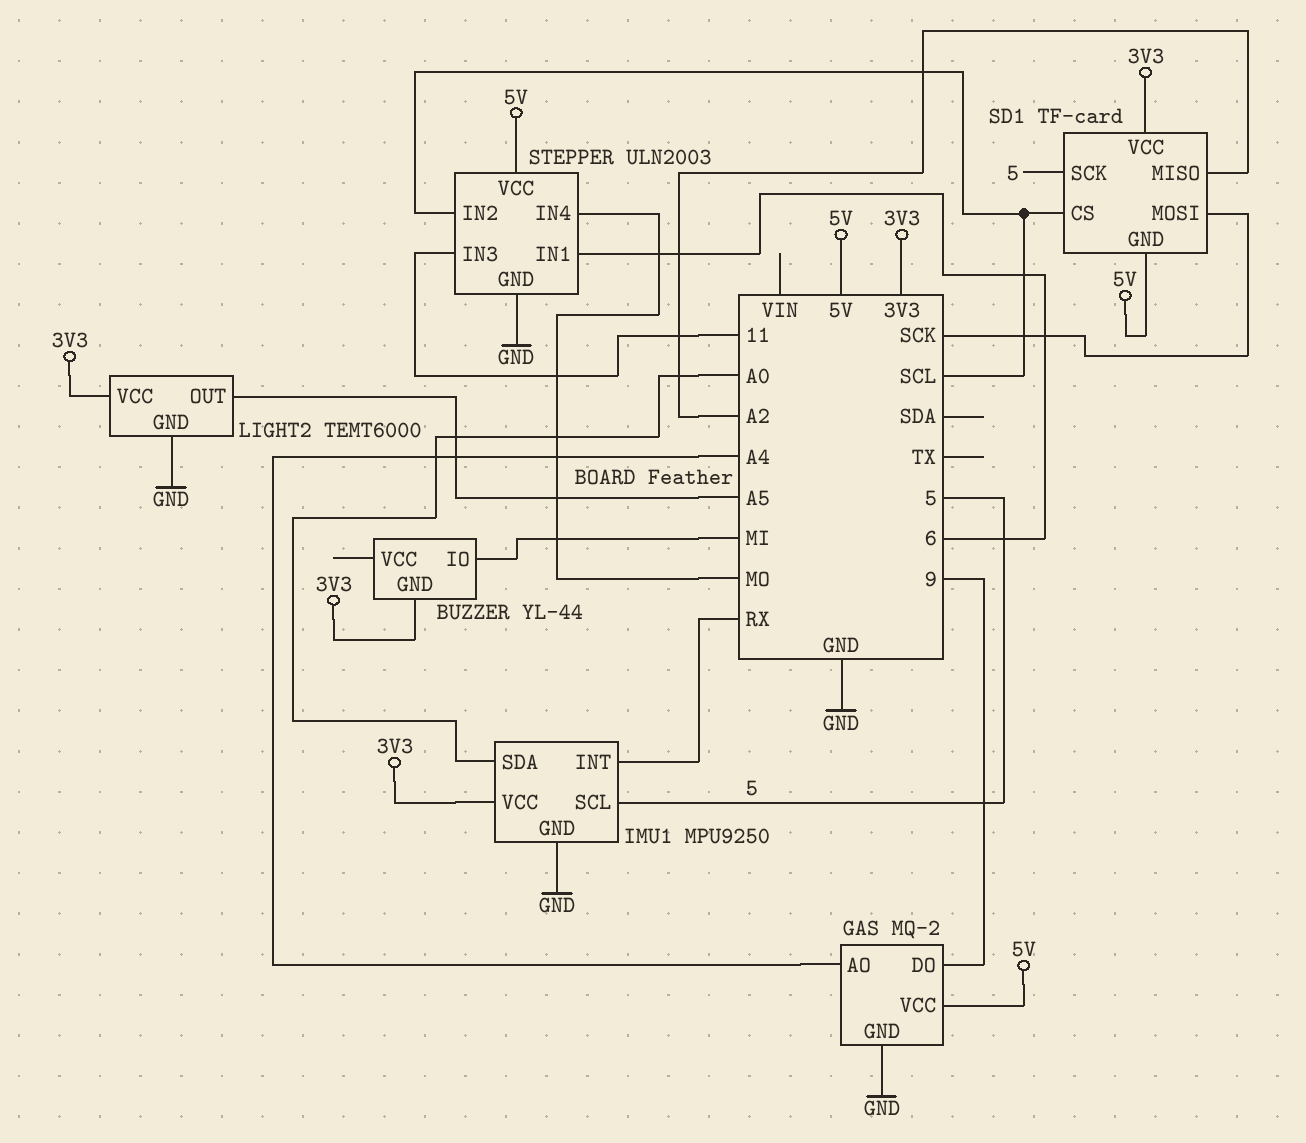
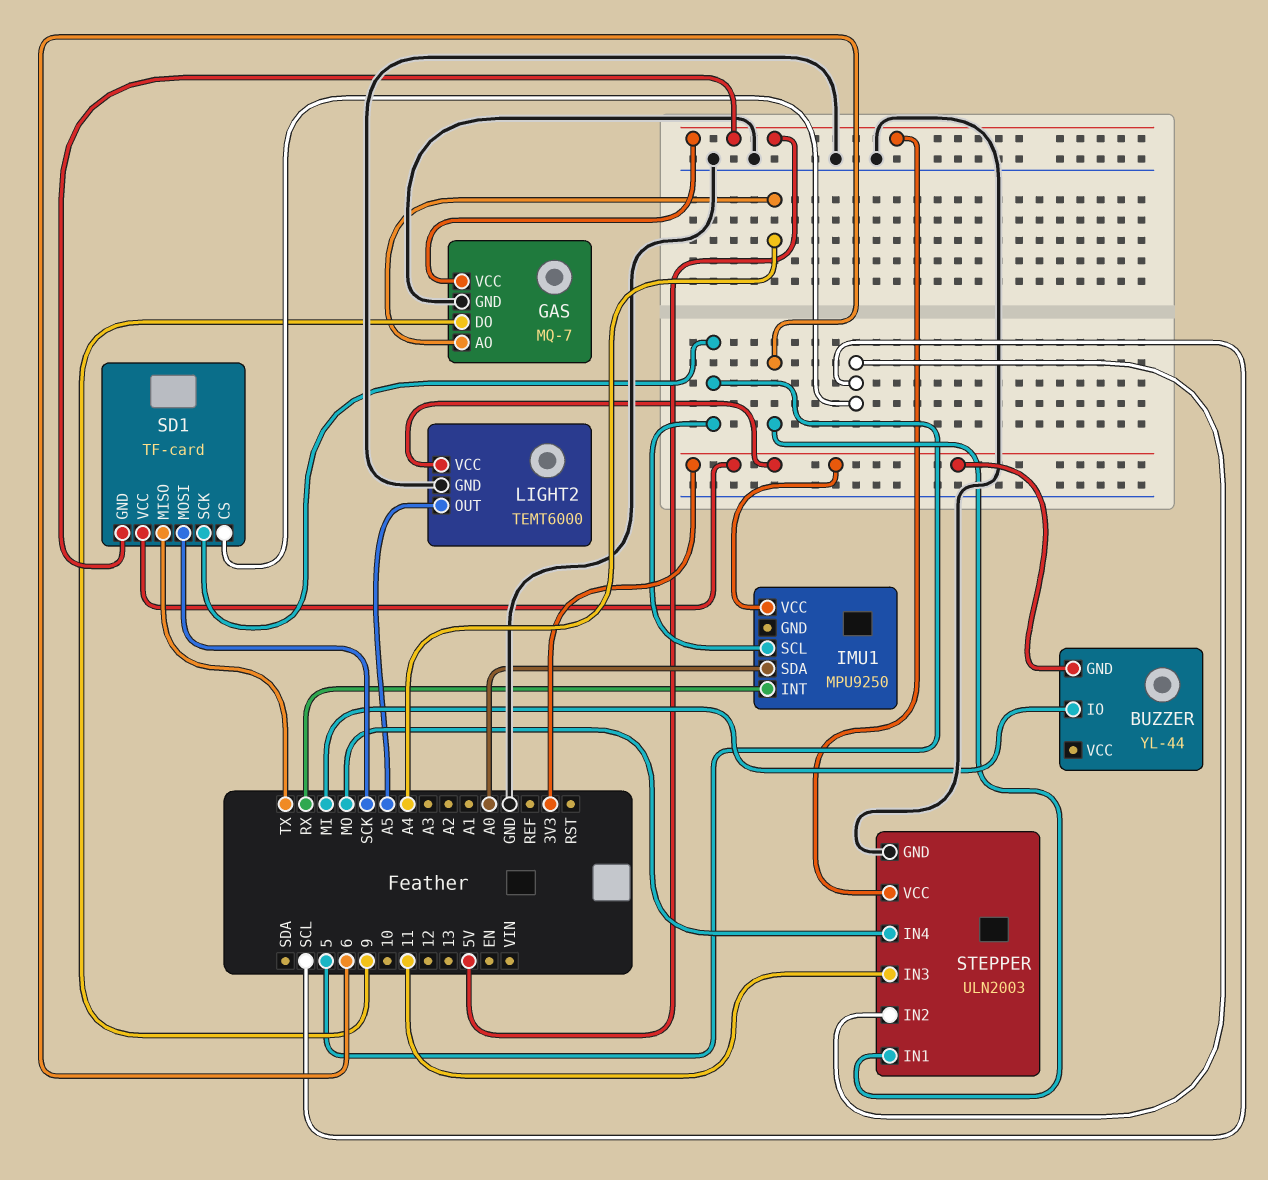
GAS: MQ-2 -> MQ-7
IMU1 pin GND: GND -> none
SD1 pin MISO: A2 -> TX

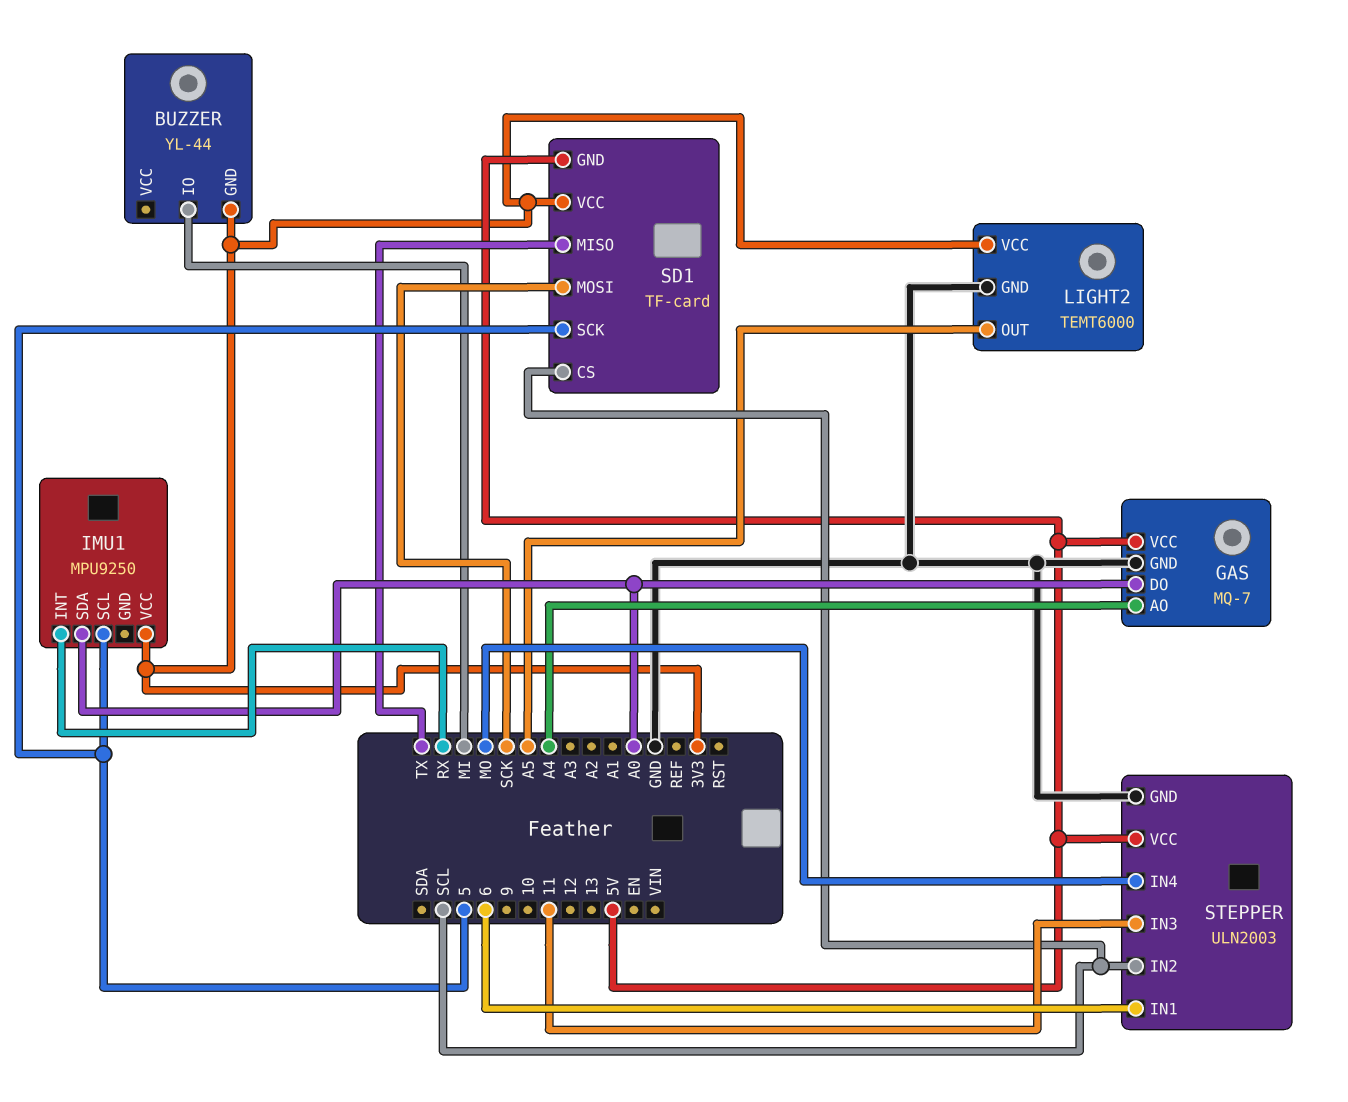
GAS pin DO: 9 -> A0

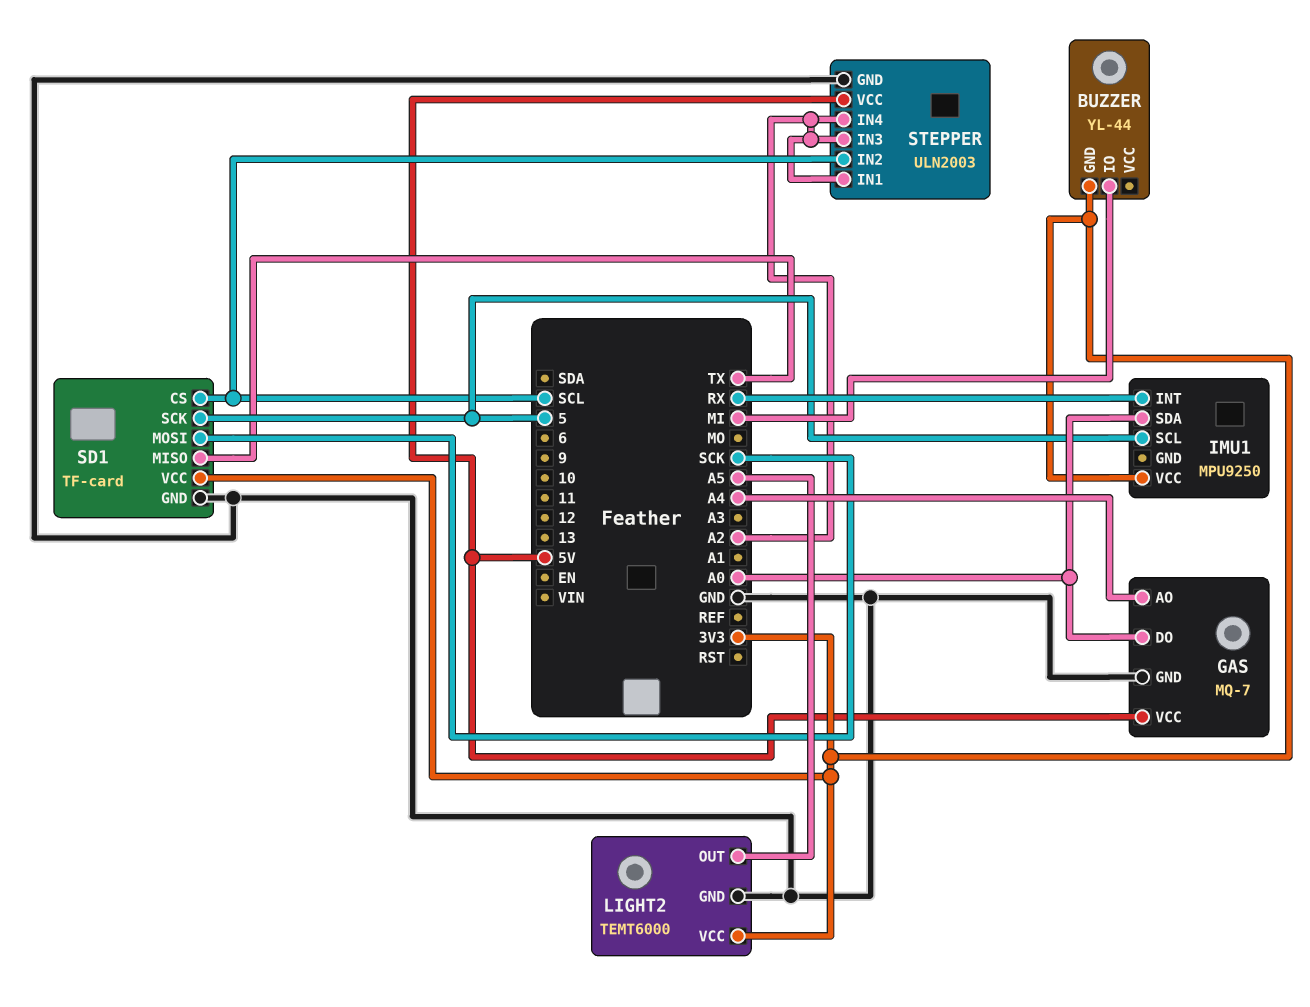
SD1 pin GND: 5V -> GND
STEPPER pin IN1: 6 -> A2
STEPPER pin IN3: 11 -> A2
STEPPER pin IN4: MO -> A2

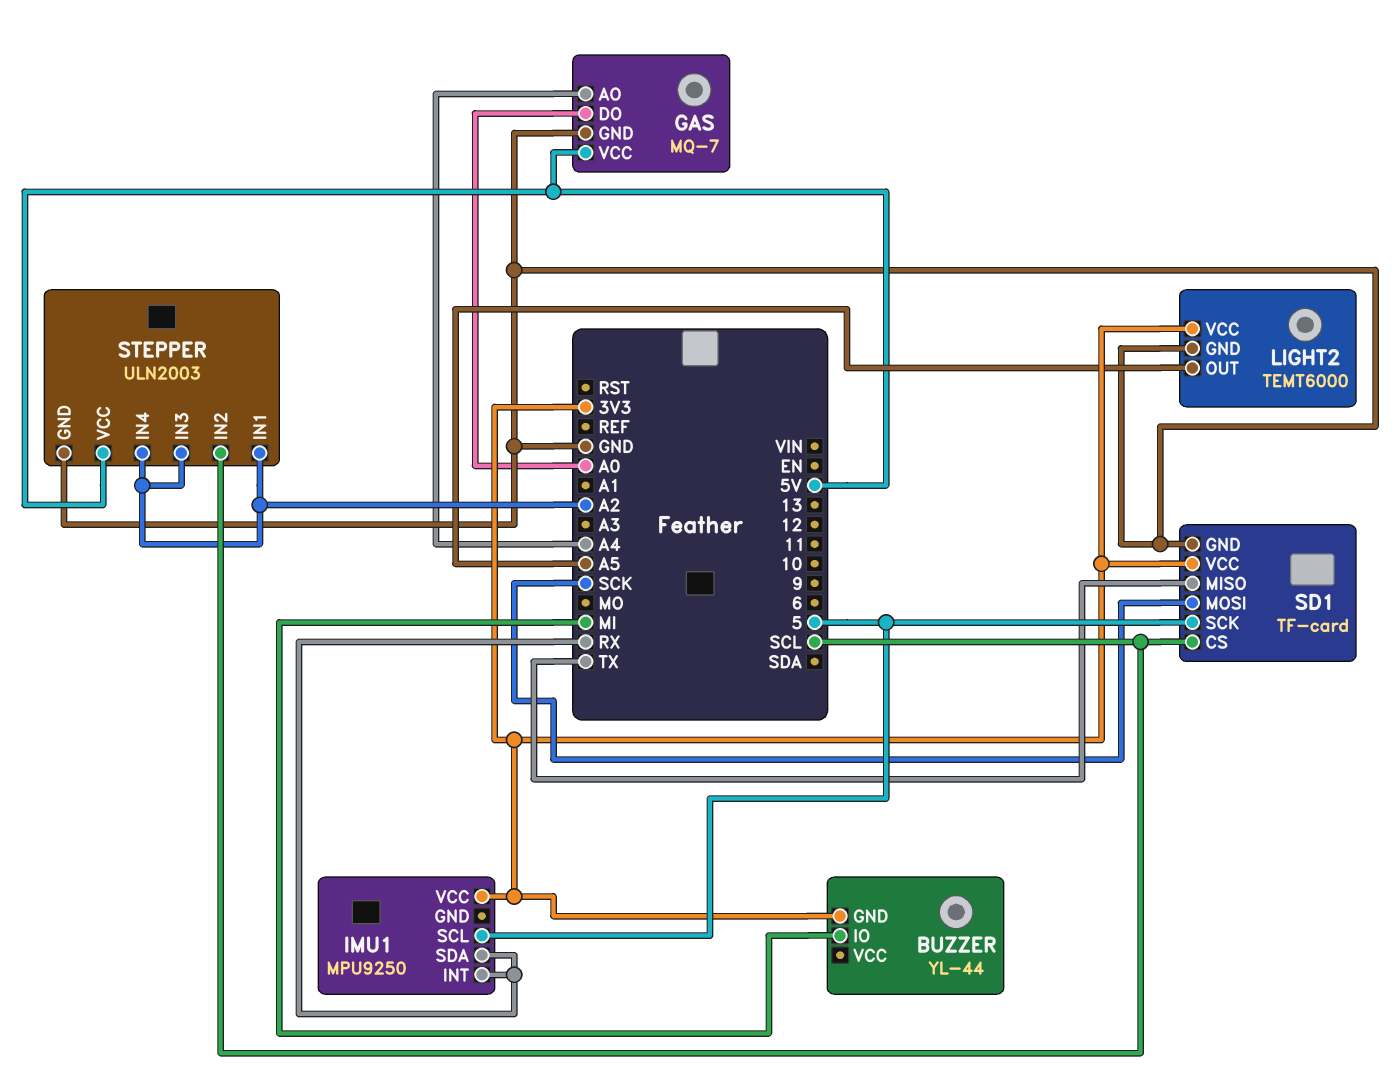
IMU1 pin SDA: A0 -> RX

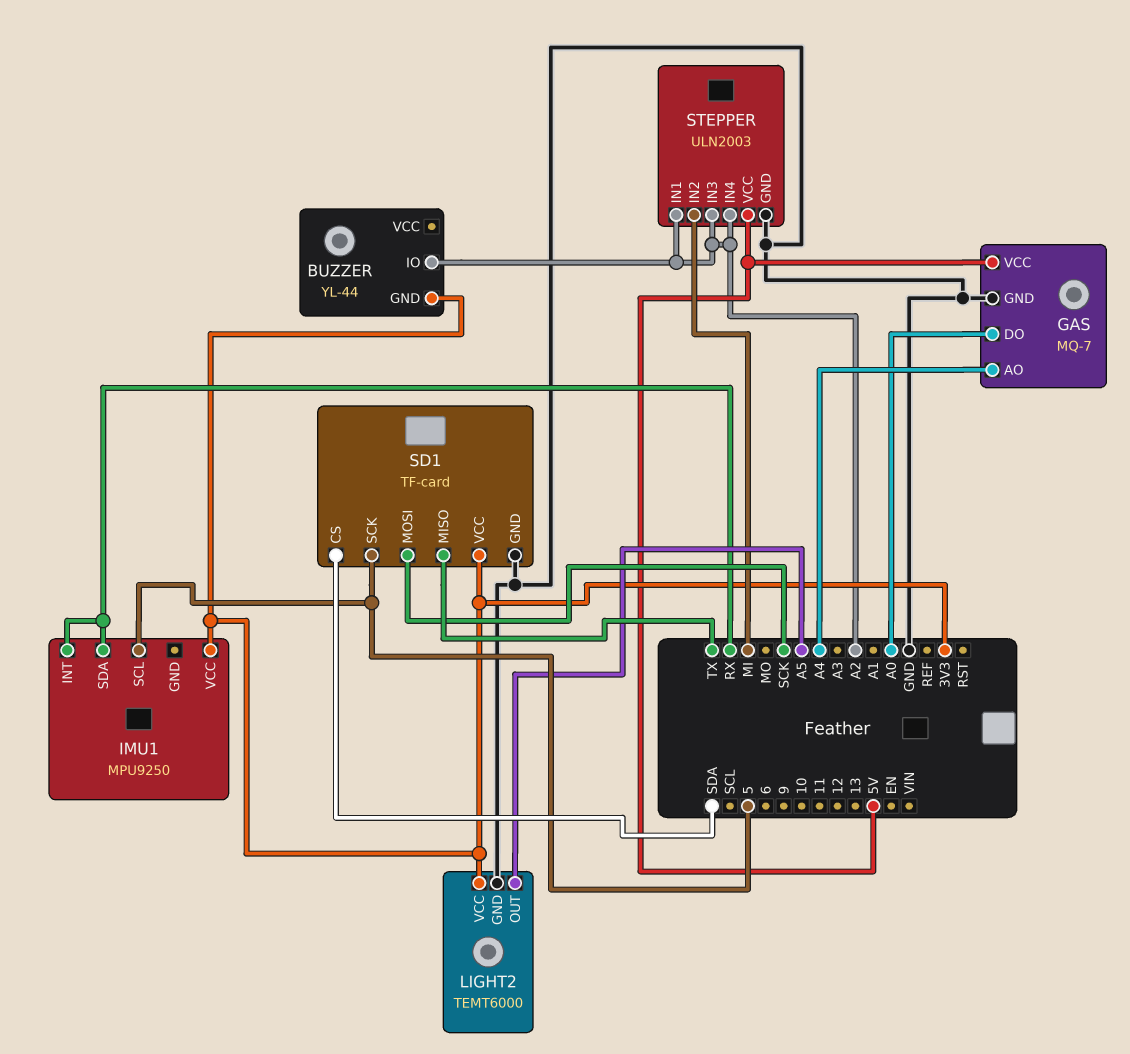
BUZZER pin IO: MI -> A2
SD1 pin CS: SCL -> SDA
STEPPER pin IN2: SCL -> MI

